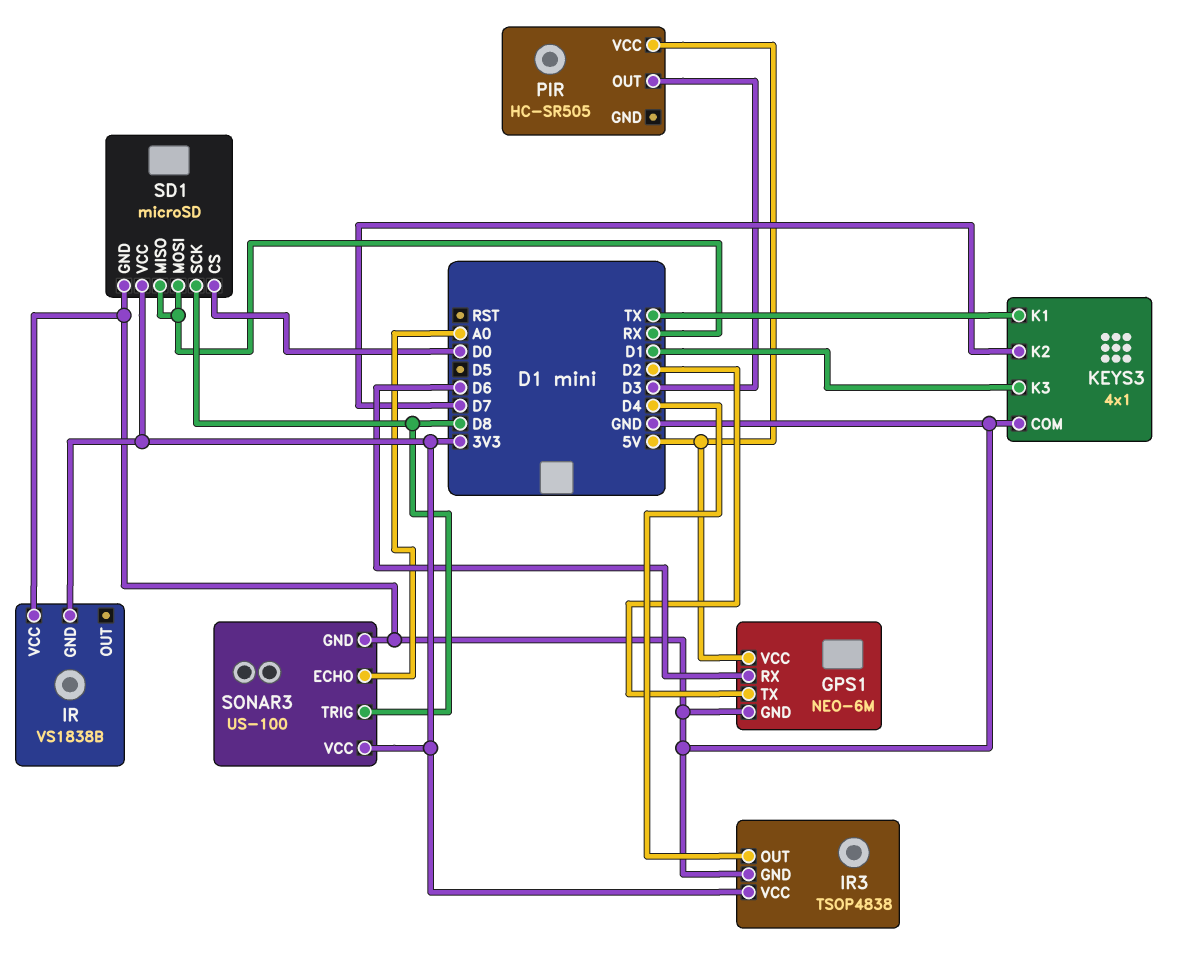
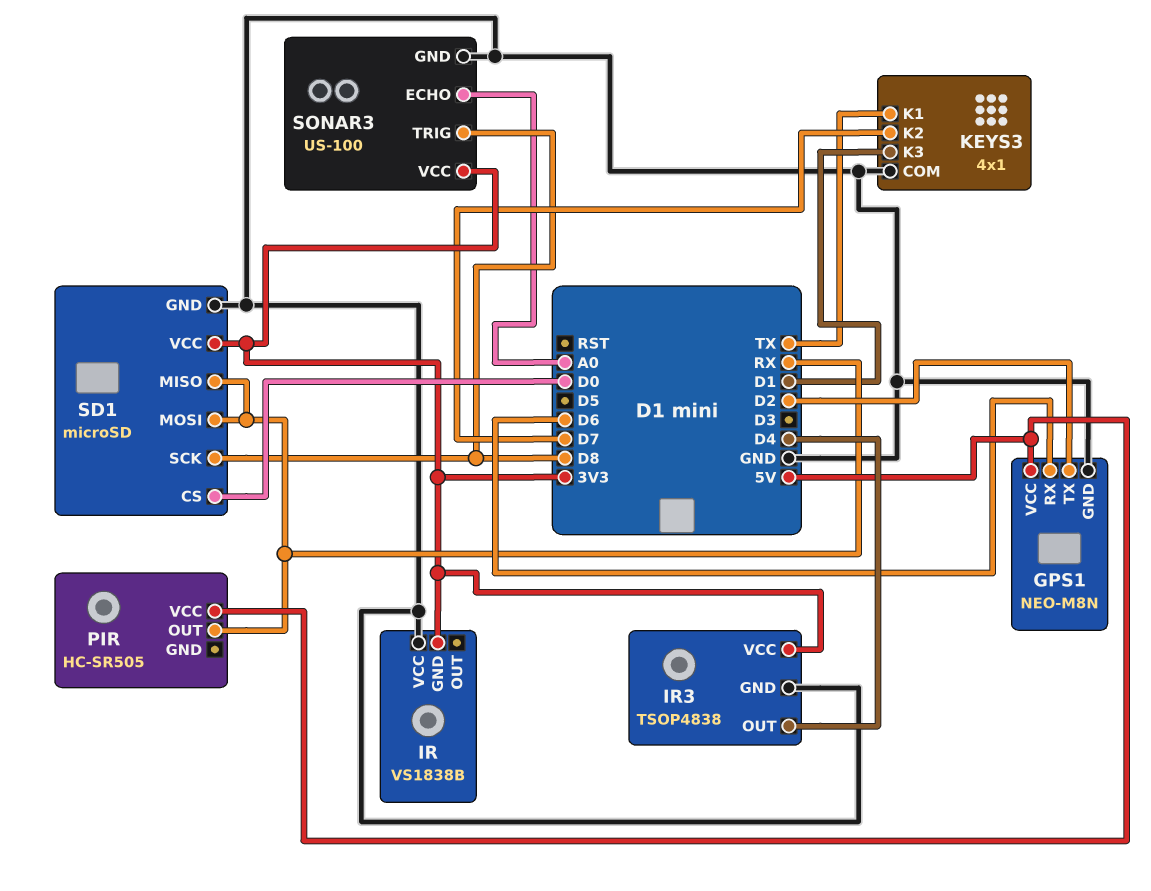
GPS1: NEO-6M -> NEO-M8N
PIR pin OUT: D3 -> RX

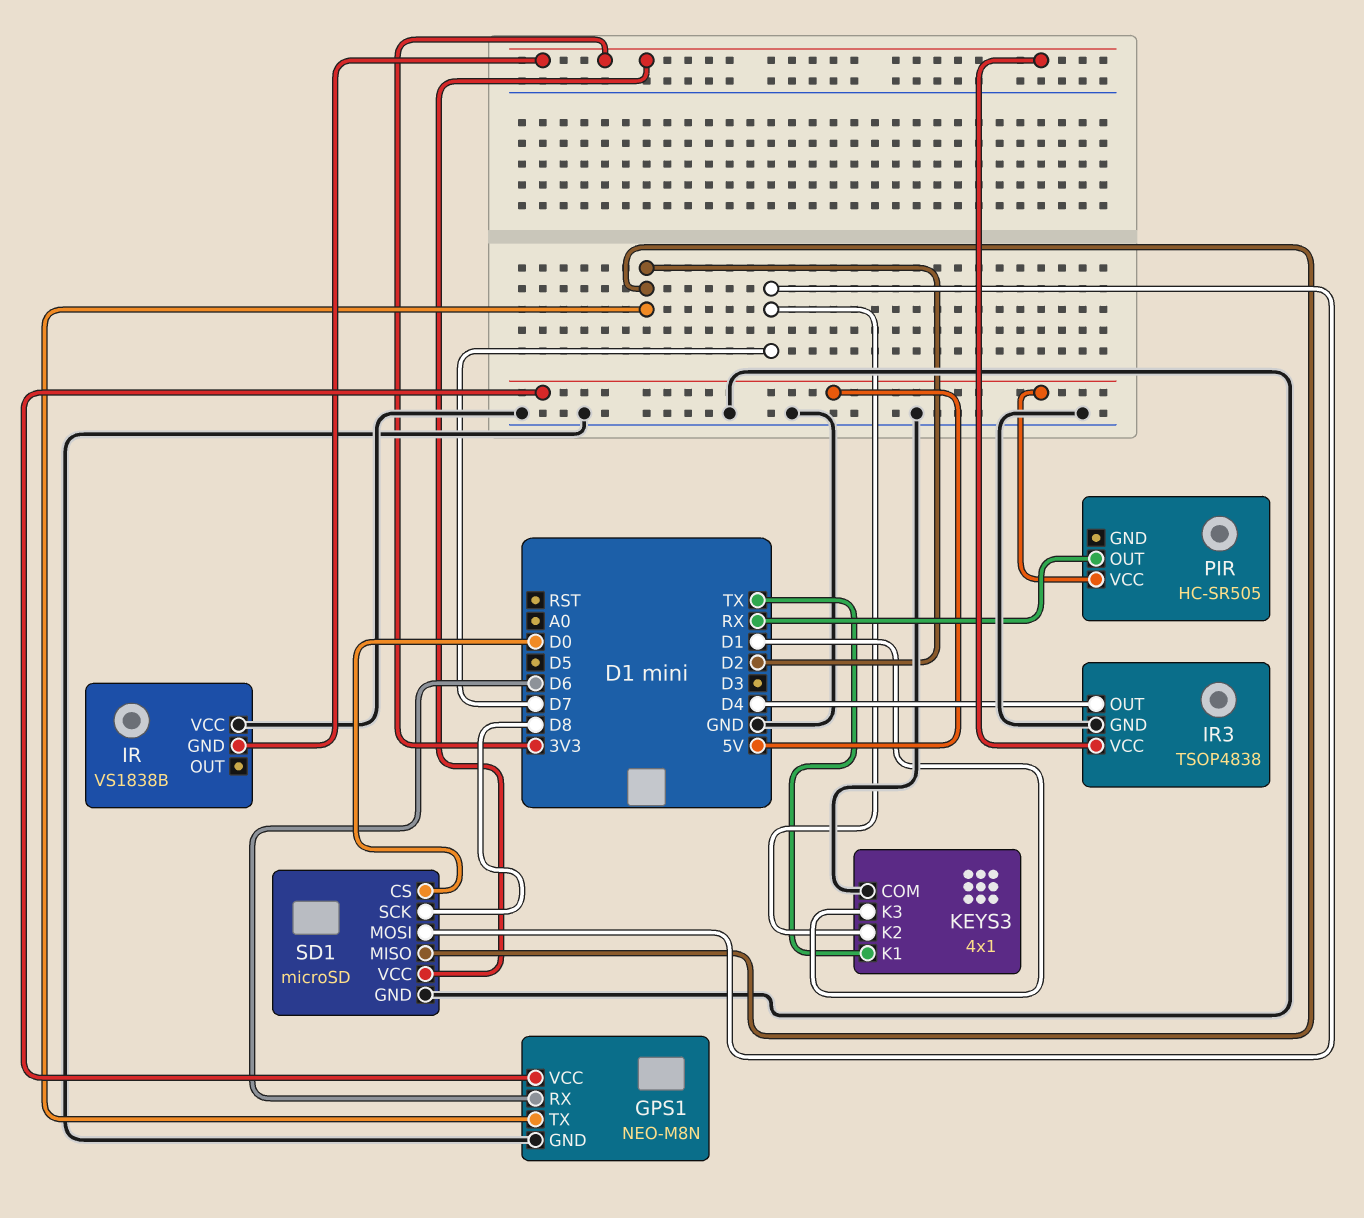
SD1 pin MISO: RX -> D2
SD1 pin MOSI: RX -> D7
SONAR3: US-100 -> none
SONAR3 pin ECHO: A0 -> none
SONAR3 pin GND: GND -> none
SONAR3 pin TRIG: D8 -> none
SONAR3 pin VCC: 3V3 -> none

